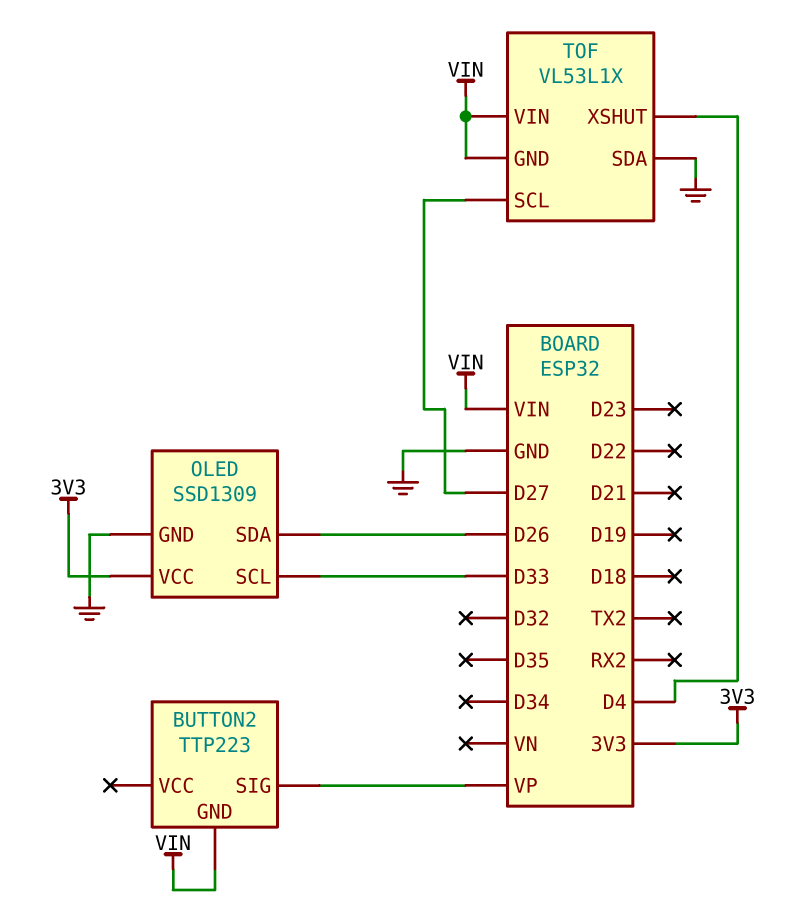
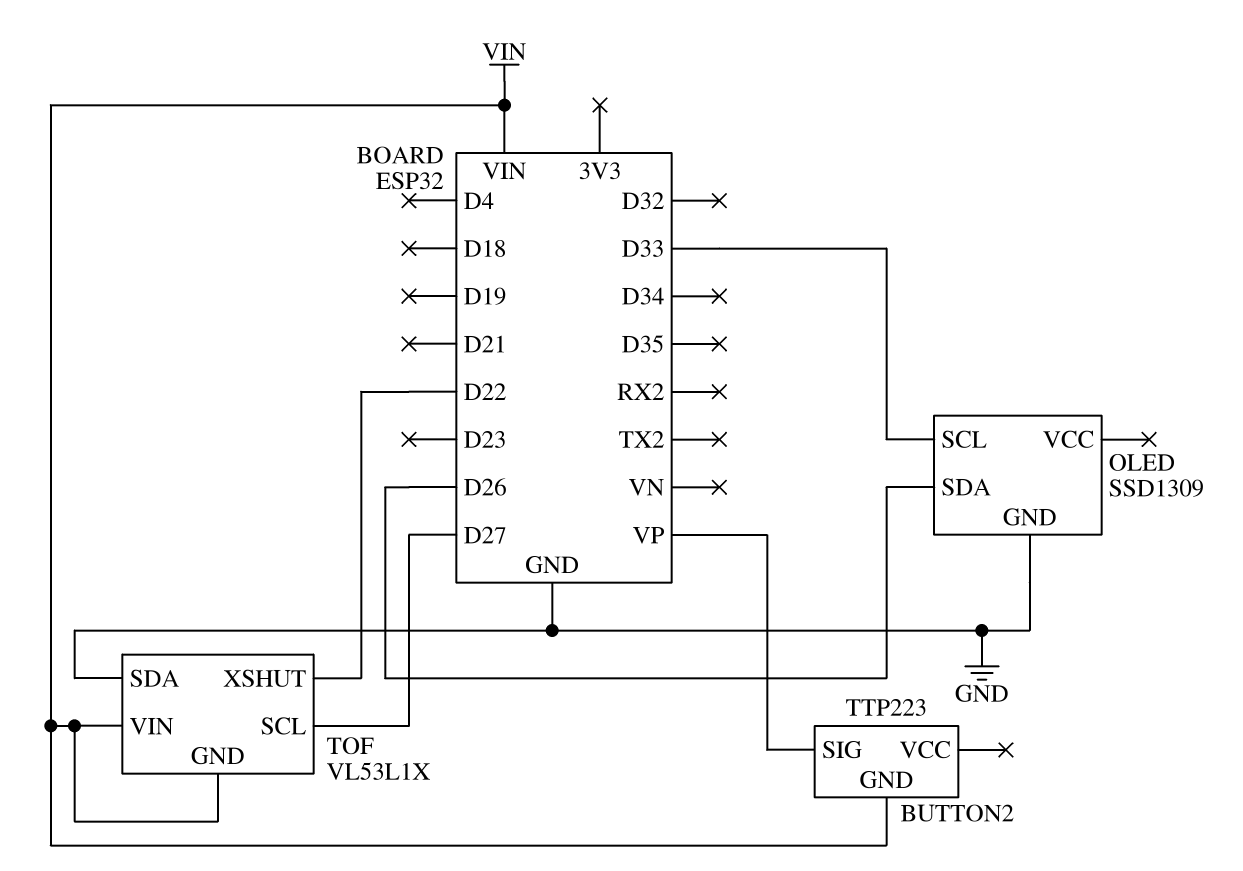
OLED pin VCC: 3V3 -> none
TOF pin XSHUT: D4 -> D22

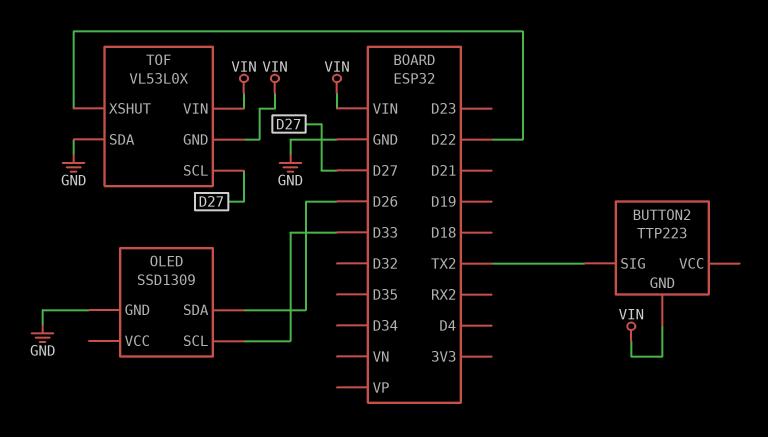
BUTTON2 pin SIG: VP -> TX2
TOF: VL53L1X -> VL53L0X

